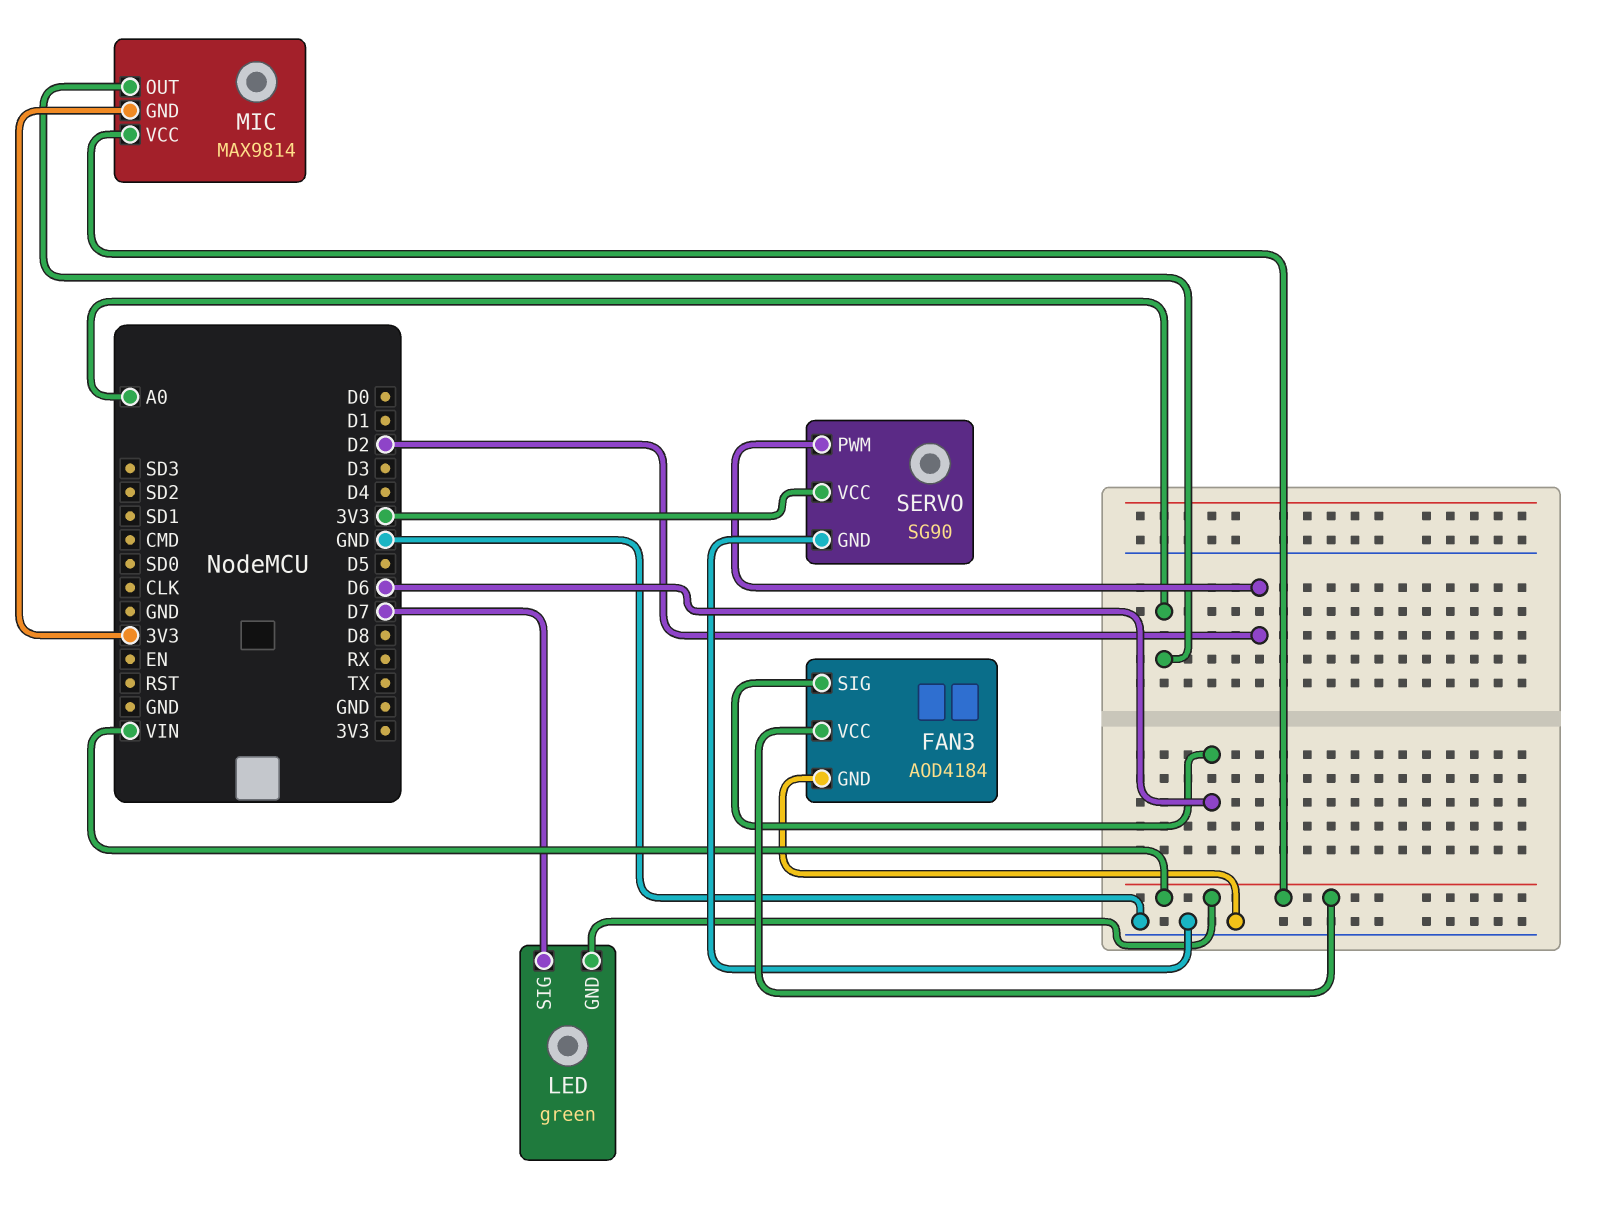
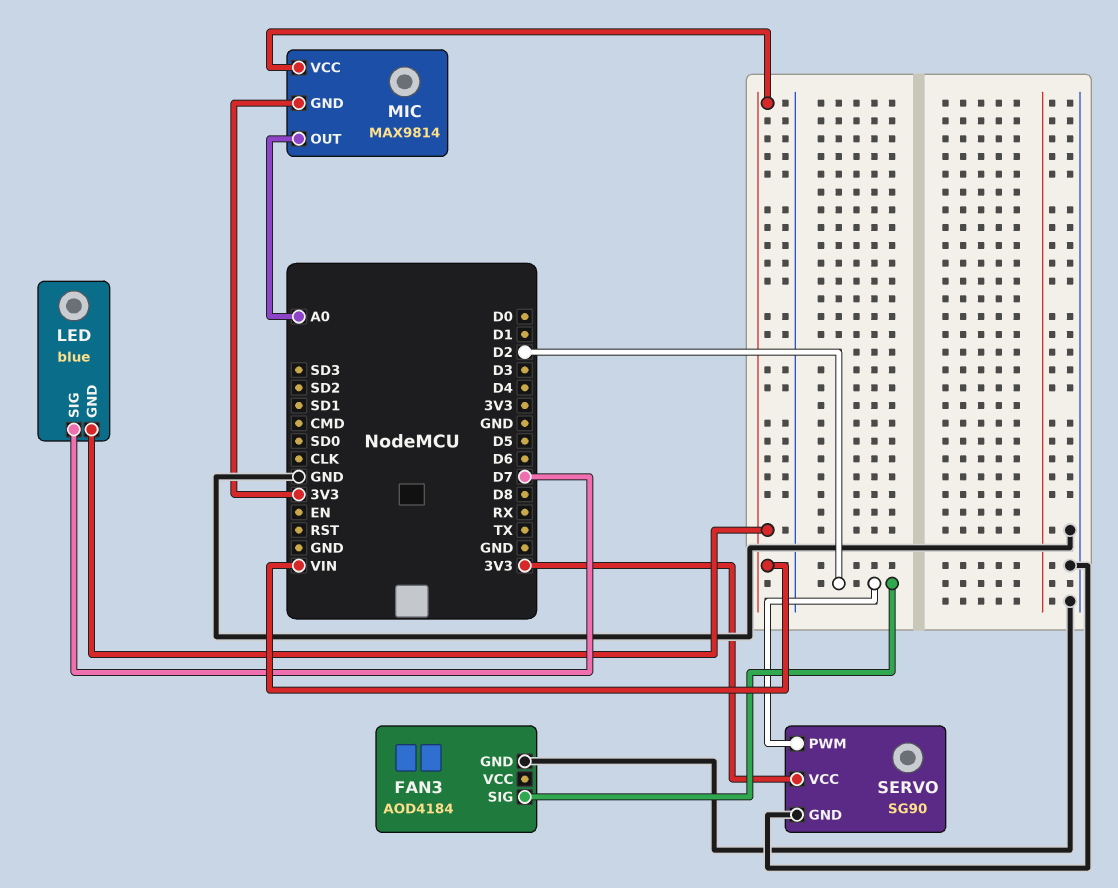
FAN3 pin SIG: D6 -> D2
FAN3 pin VCC: VIN -> none
LED: green -> blue

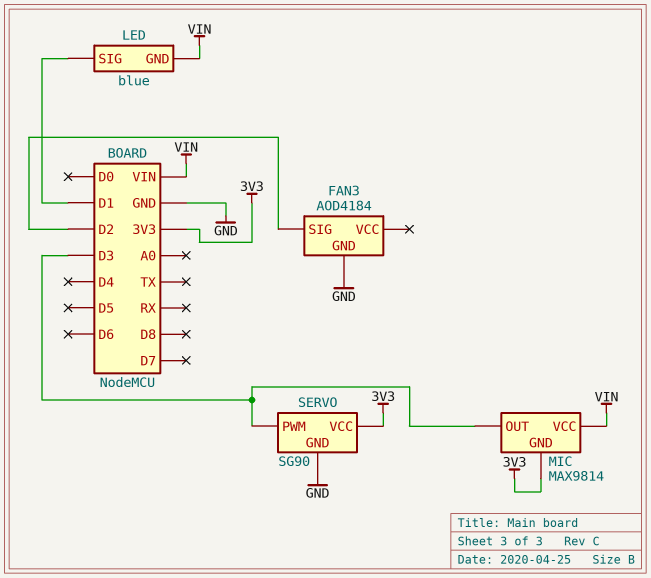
LED pin SIG: D7 -> D1
MIC pin OUT: A0 -> D3
SERVO pin PWM: D2 -> D3

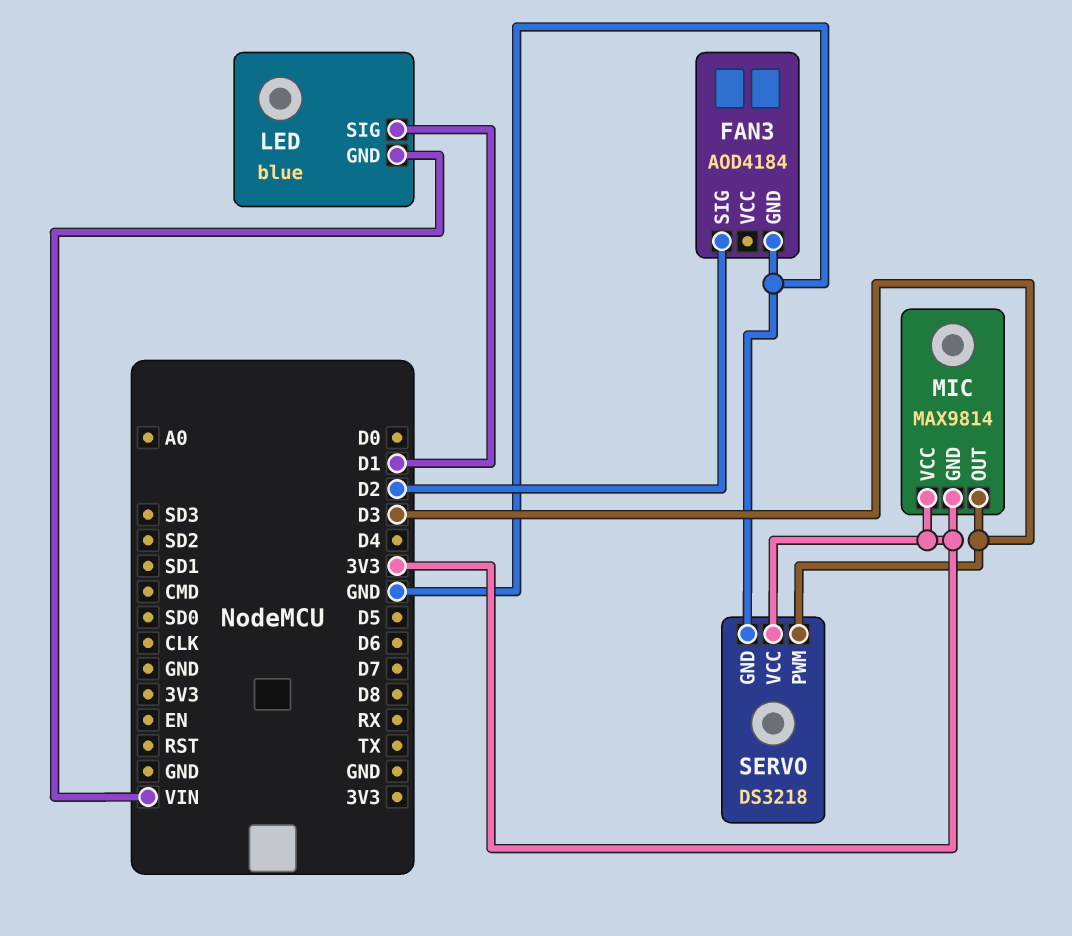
MIC pin VCC: VIN -> 3V3
SERVO: SG90 -> DS3218

